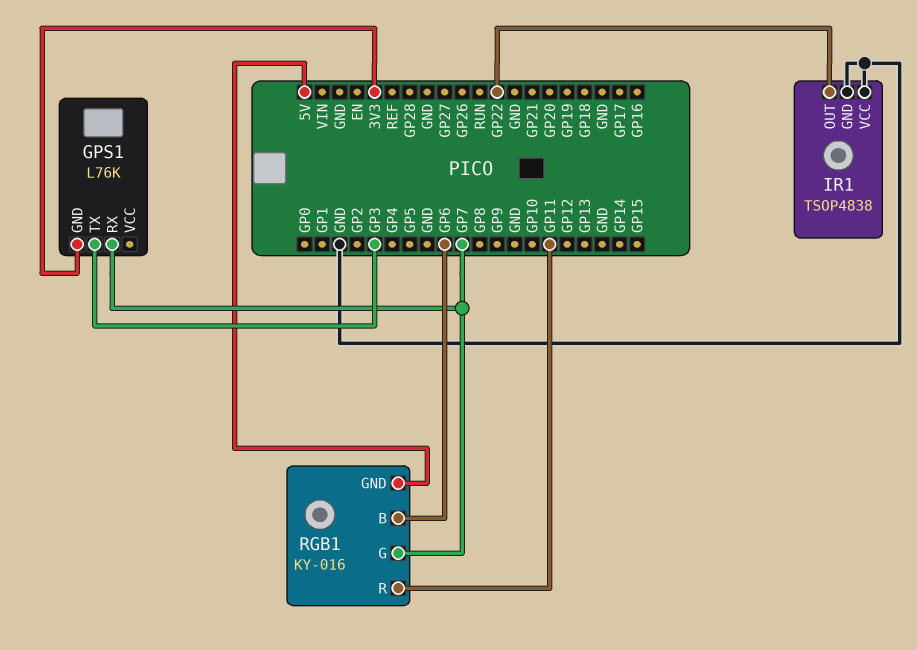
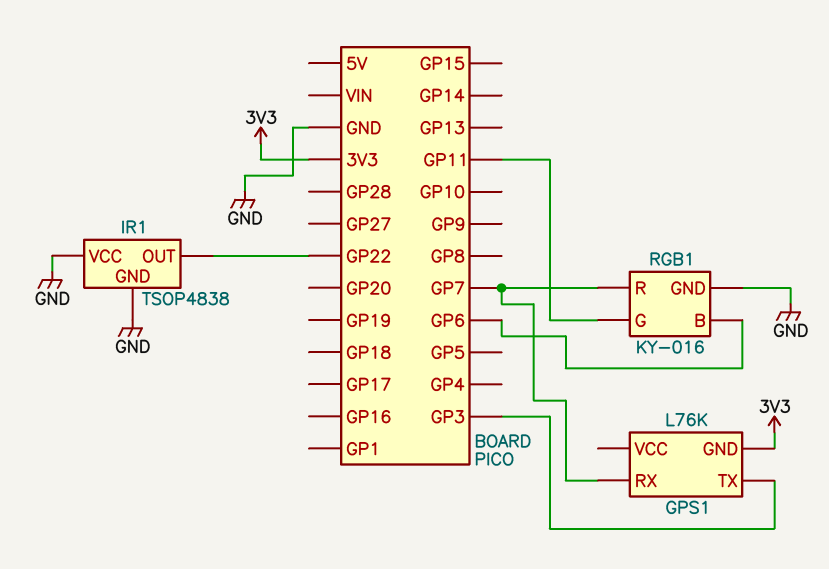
RGB1 pin G: GP7 -> GP11
RGB1 pin GND: 5V -> GND
RGB1 pin R: GP11 -> GP7

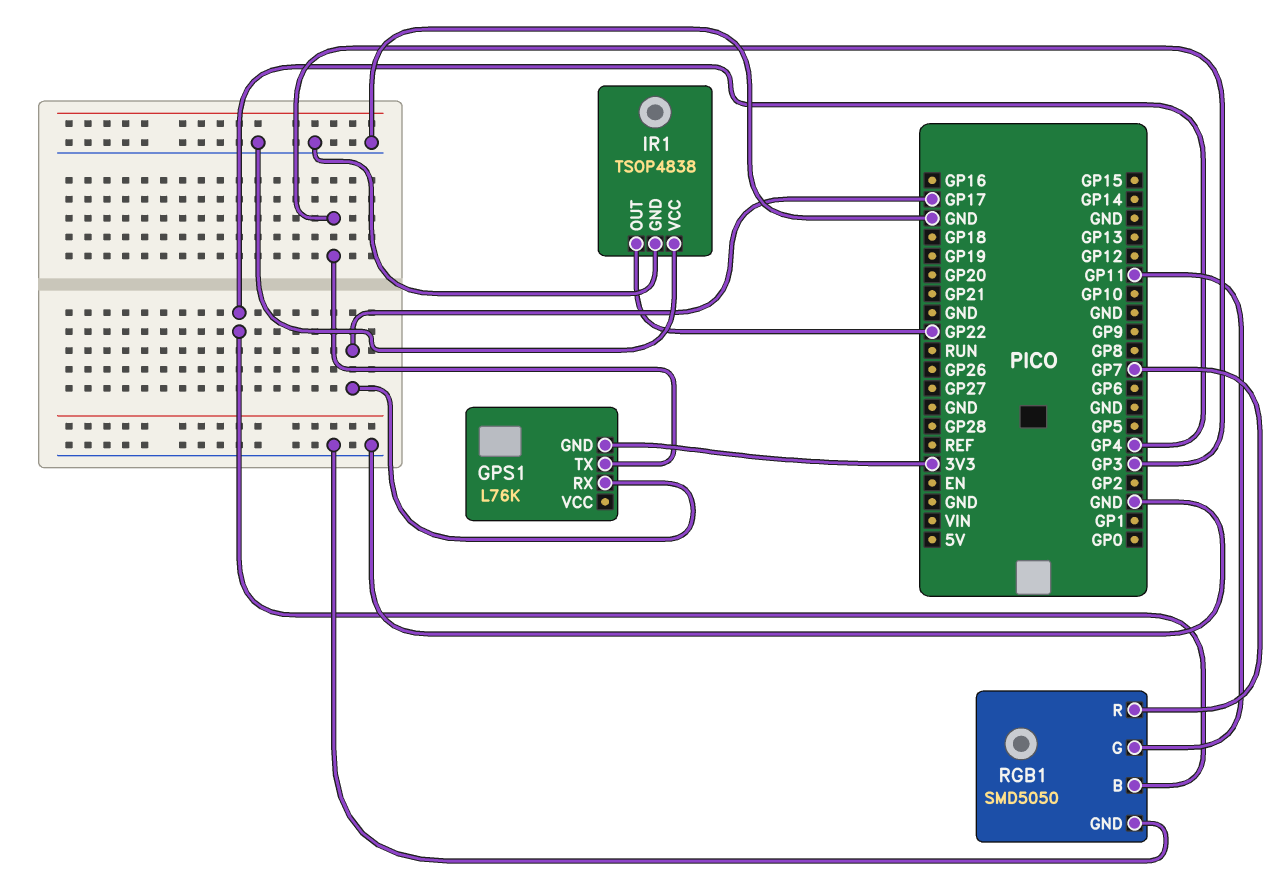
GPS1 pin RX: GP7 -> GP17
RGB1: KY-016 -> SMD5050
RGB1 pin B: GP6 -> GP4

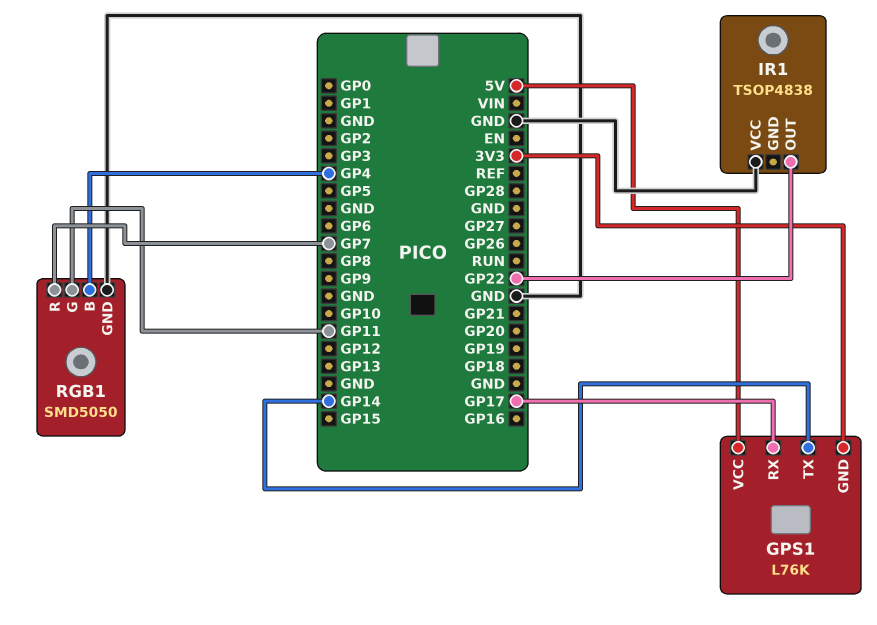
GPS1 pin TX: GP3 -> GP14
GPS1 pin VCC: none -> 5V
IR1 pin GND: GND -> none

